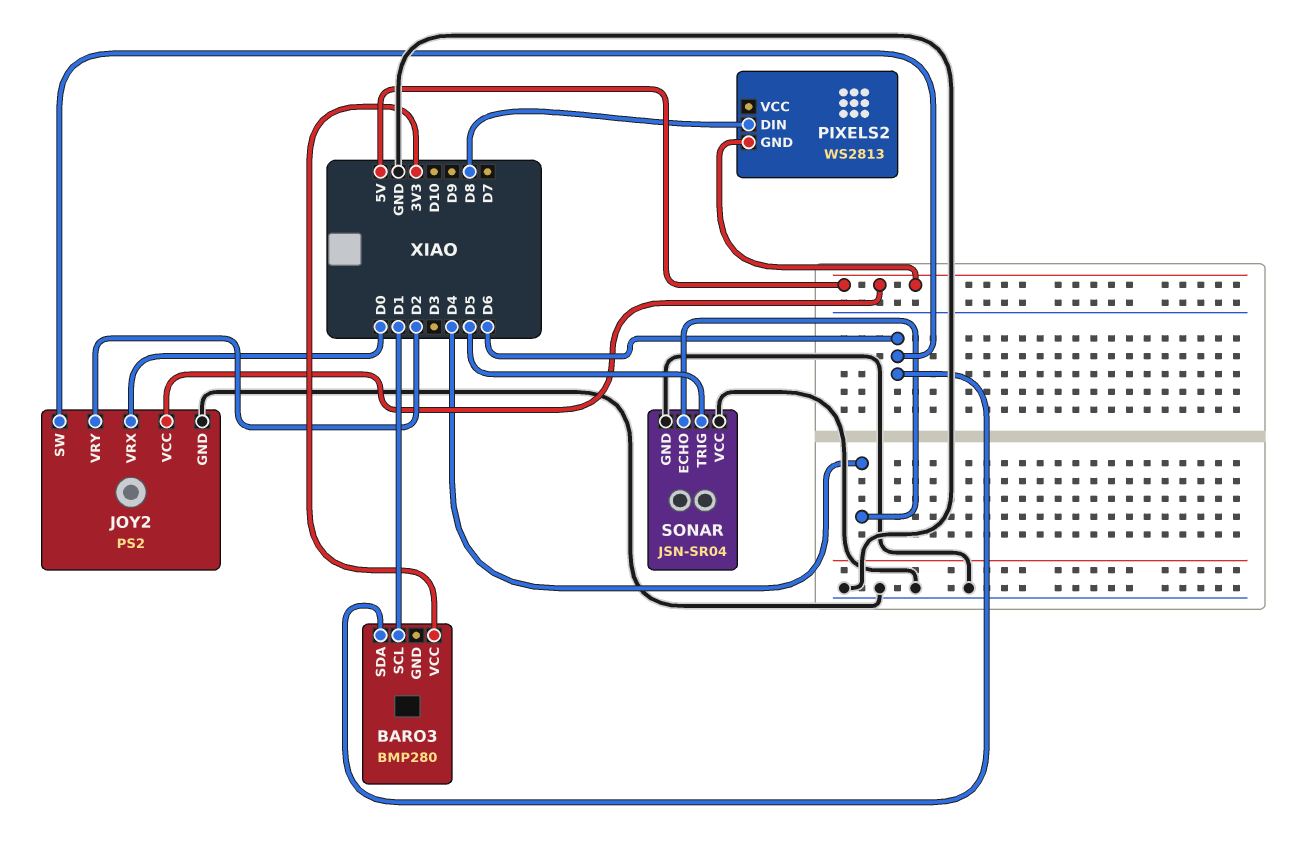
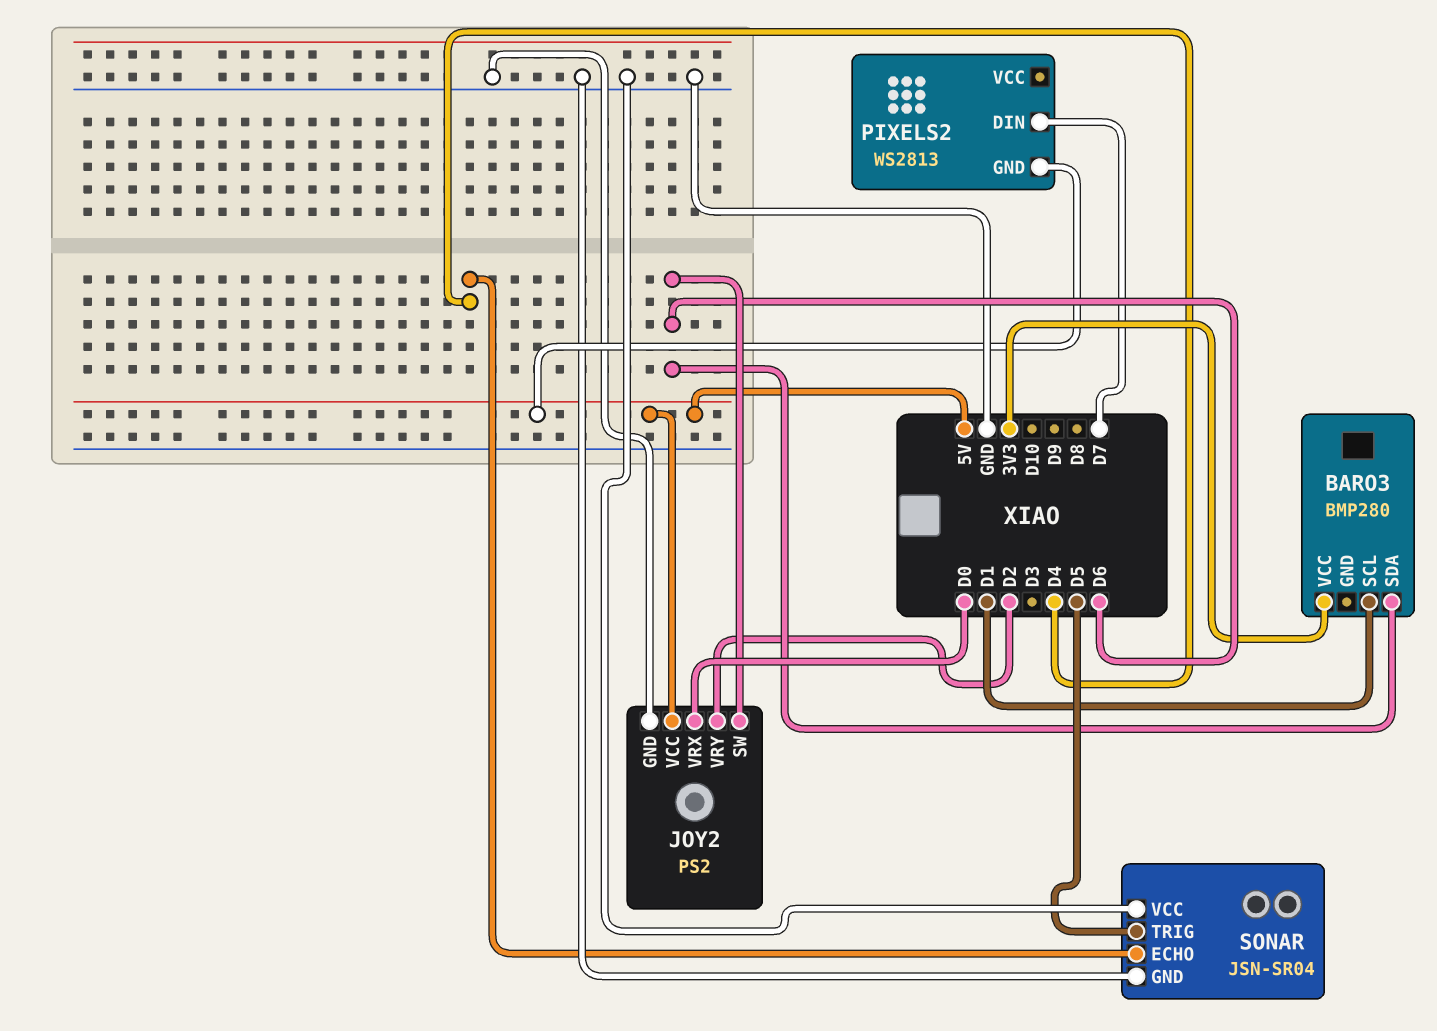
PIXELS2 pin DIN: D8 -> D7

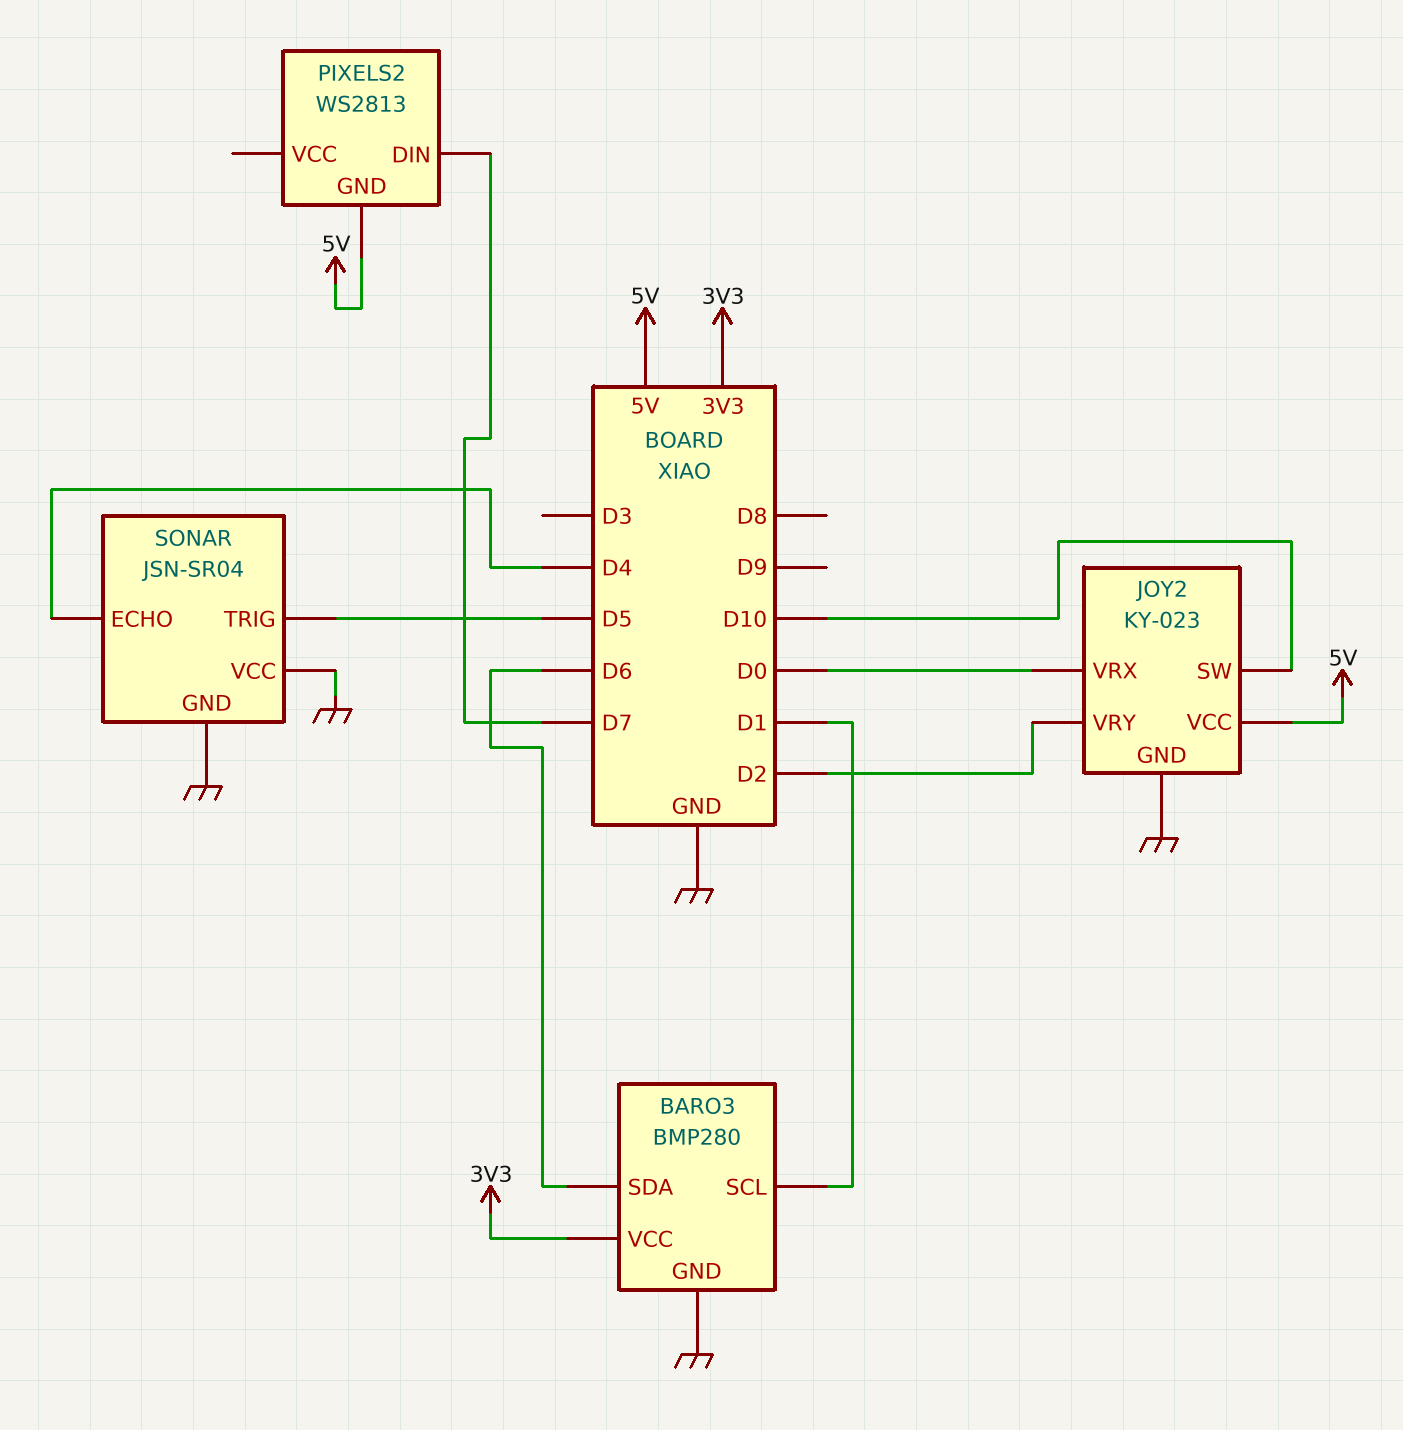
BARO3 pin GND: none -> GND
JOY2: PS2 -> KY-023
JOY2 pin SW: D6 -> D10

